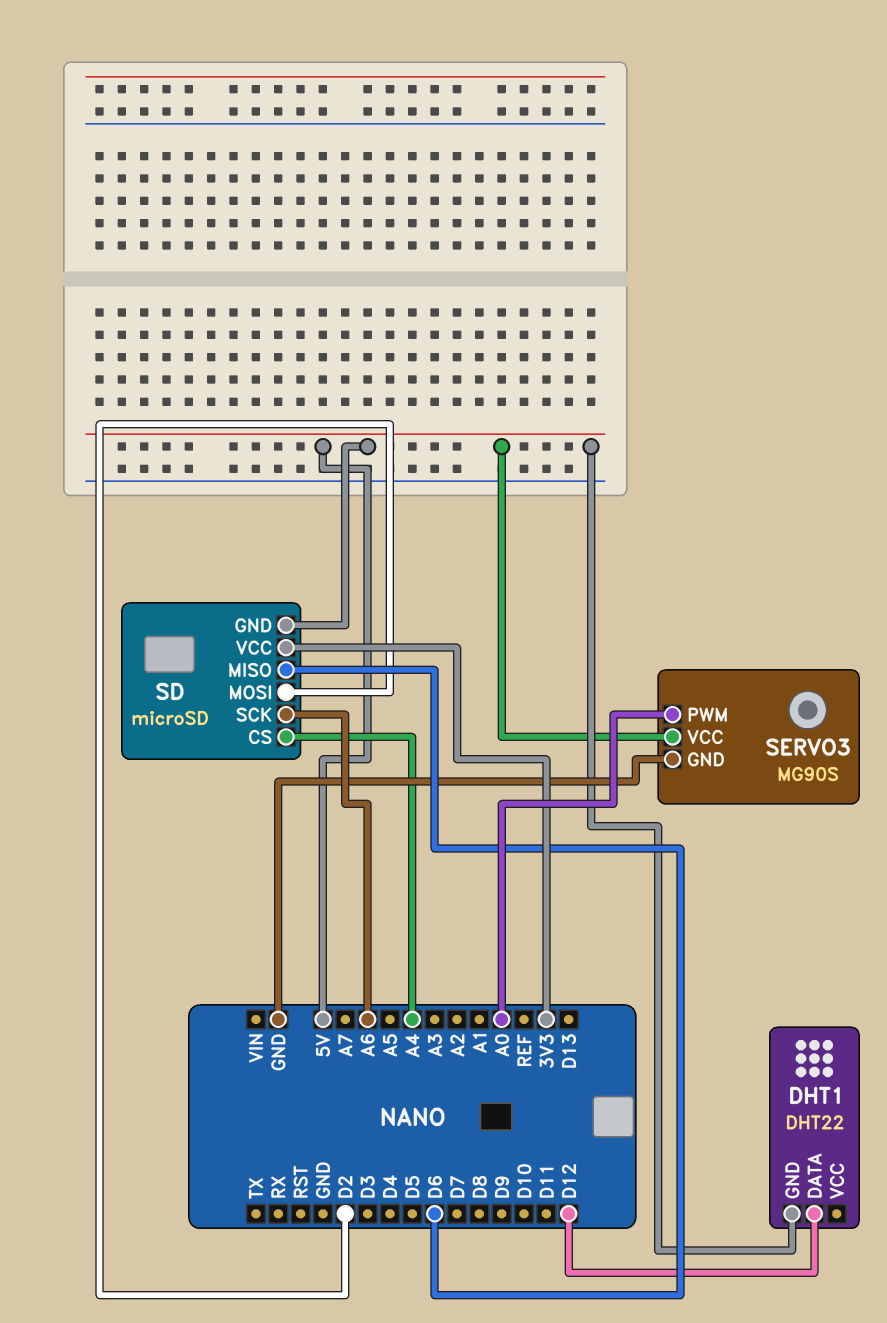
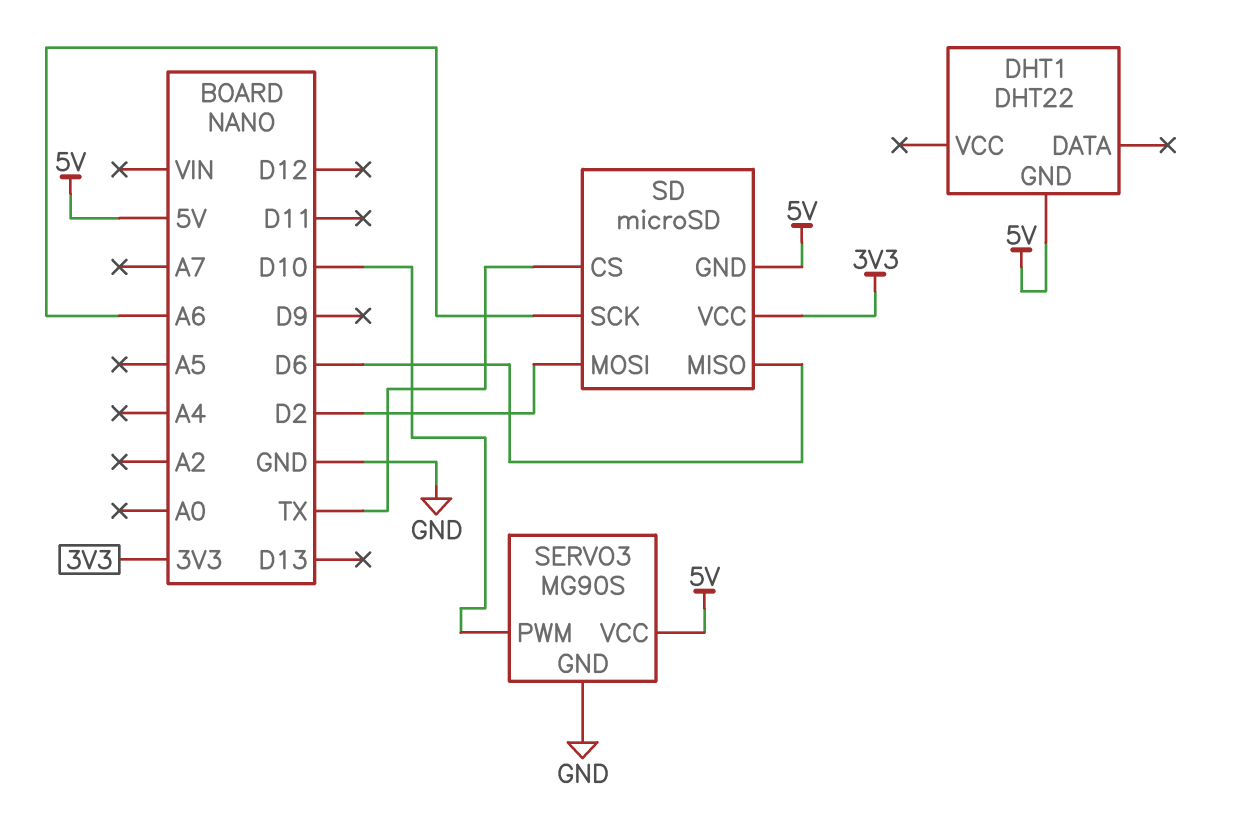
DHT1 pin DATA: D12 -> none
SD pin CS: A4 -> TX
SERVO3 pin PWM: A0 -> D10

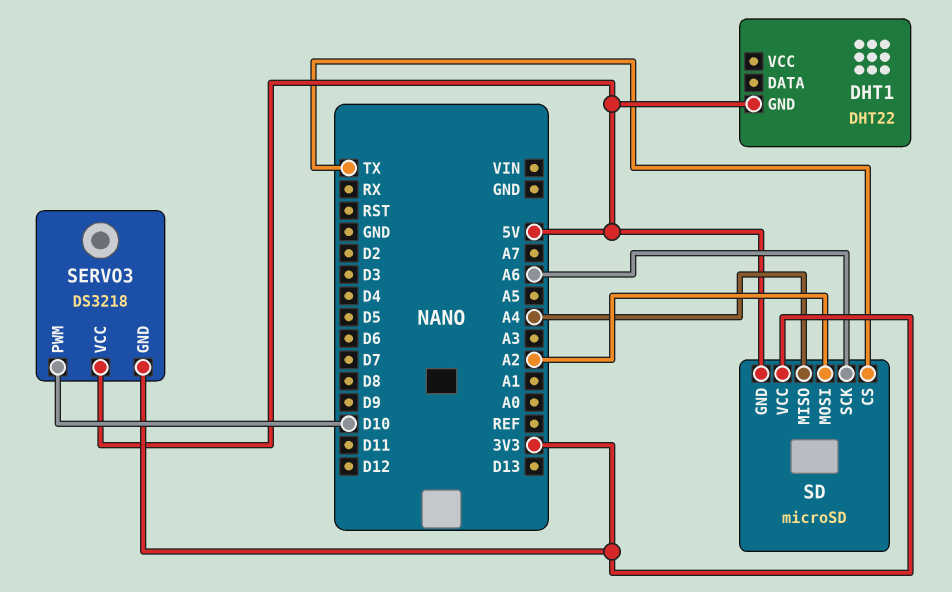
SD pin MISO: D6 -> A4
SD pin MOSI: D2 -> A2
SERVO3: MG90S -> DS3218
SERVO3 pin GND: GND -> 3V3

